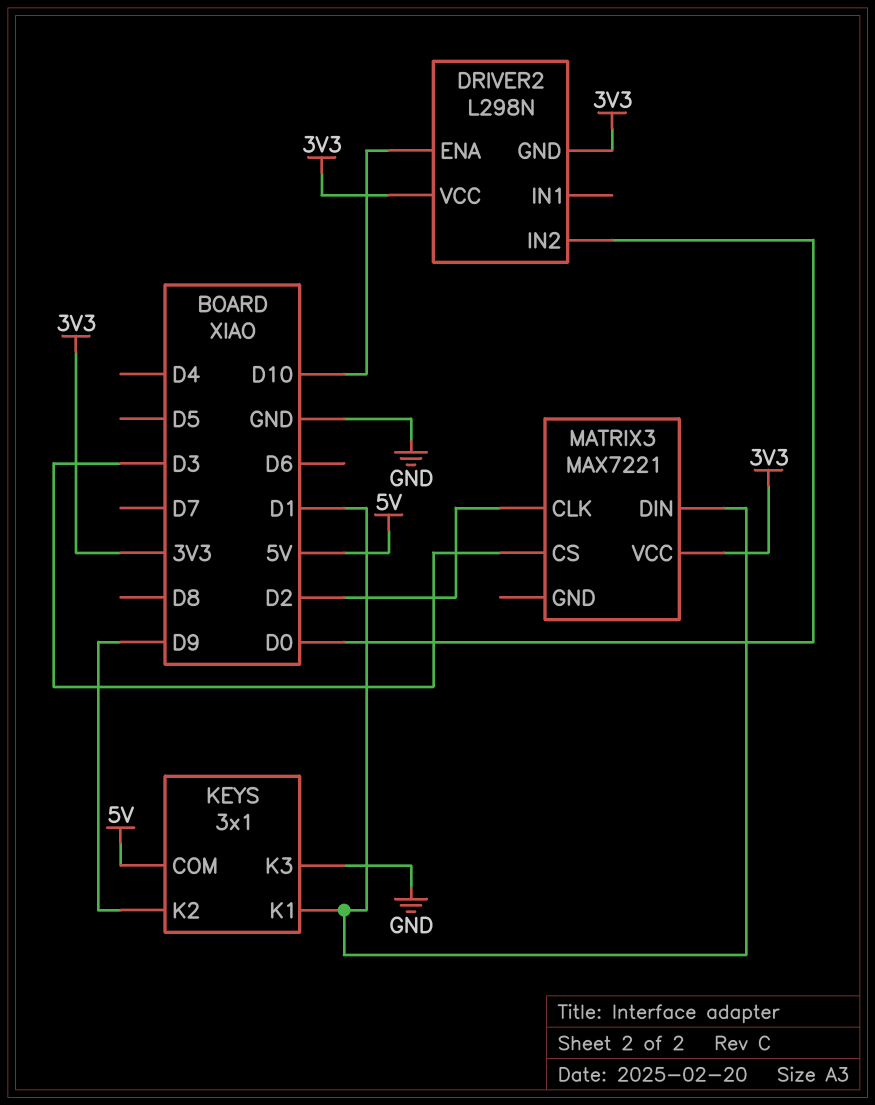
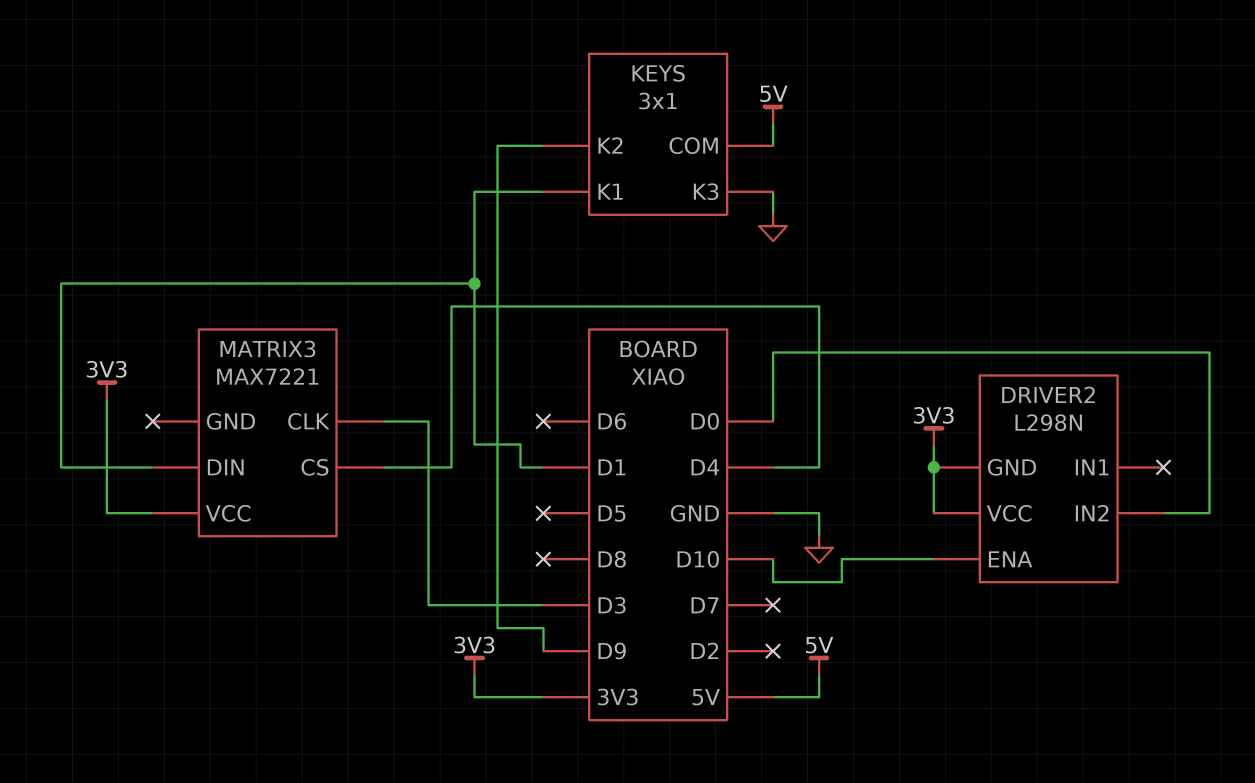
MATRIX3 pin CLK: D2 -> D3
MATRIX3 pin CS: D3 -> D4

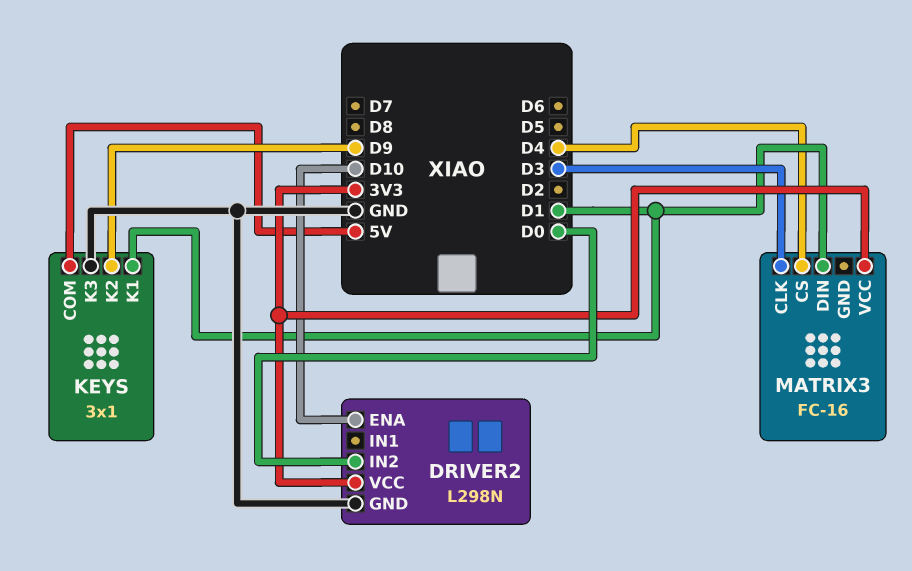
DRIVER2 pin GND: 3V3 -> GND
MATRIX3: MAX7221 -> FC-16

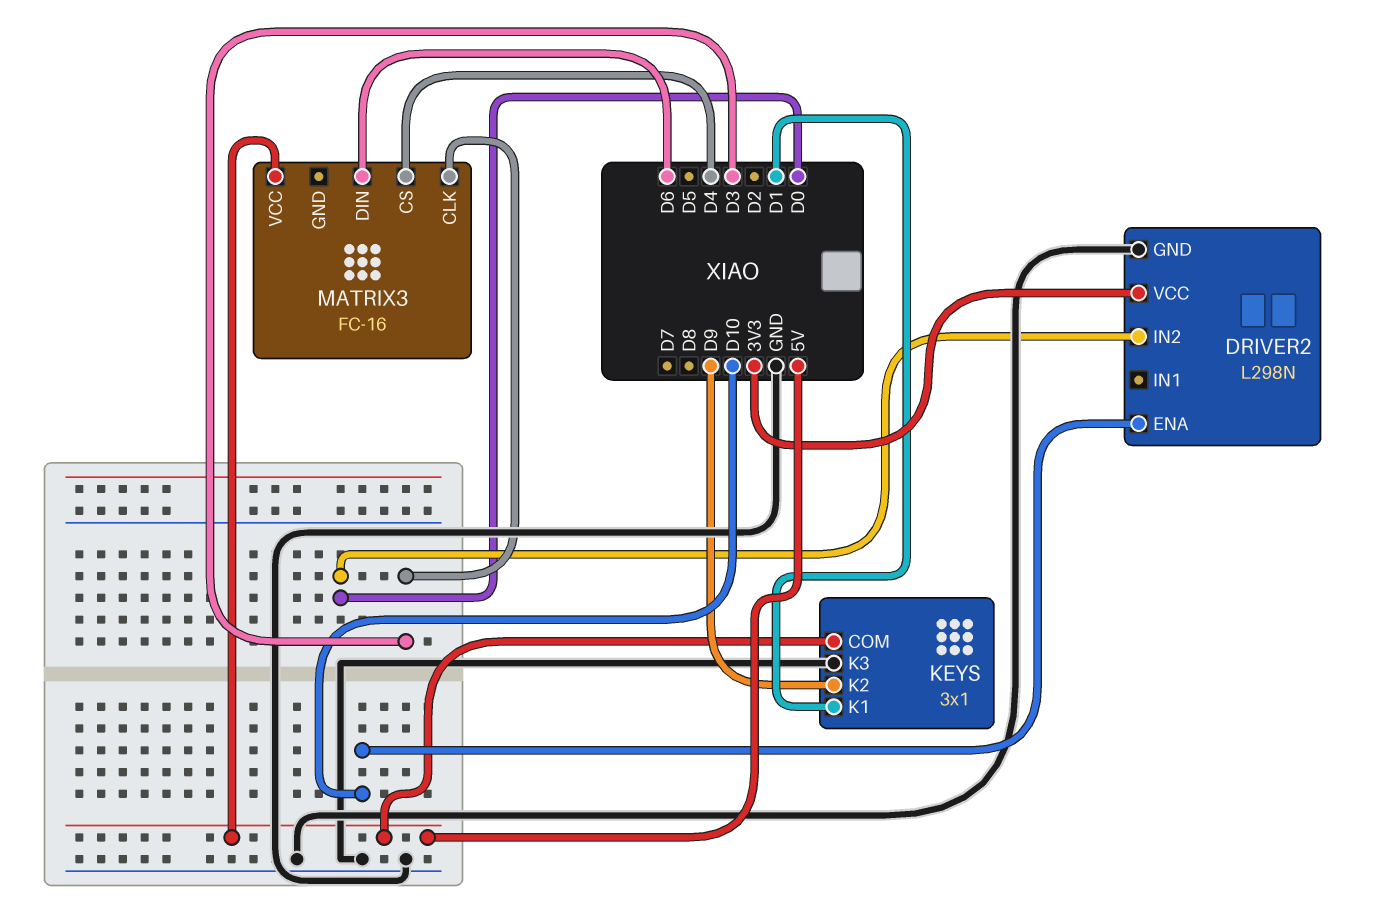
MATRIX3 pin DIN: D1 -> D6
MATRIX3 pin VCC: 3V3 -> 5V

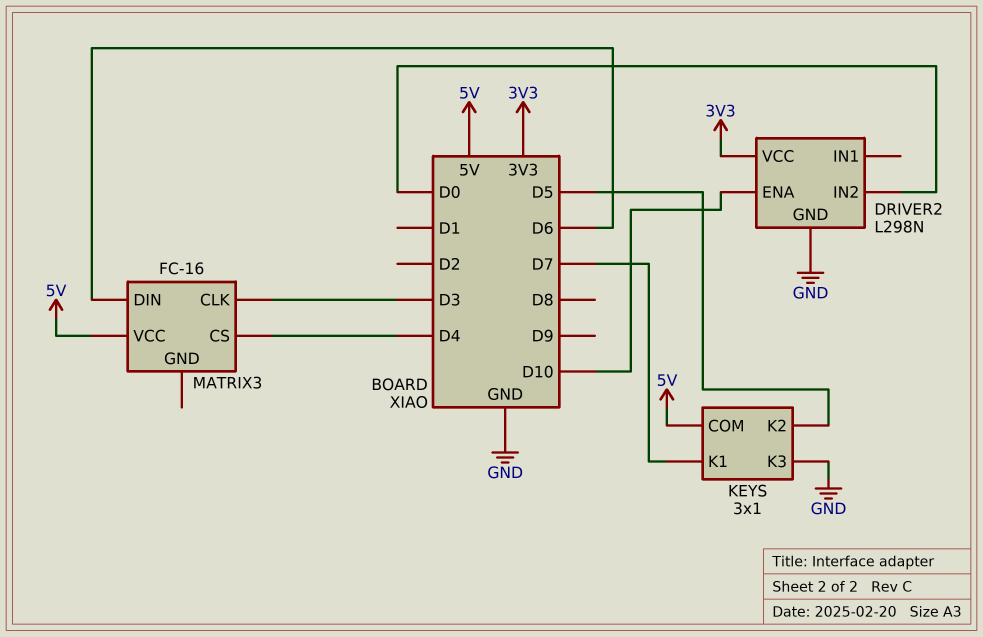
KEYS pin K1: D1 -> D7
KEYS pin K2: D9 -> D5

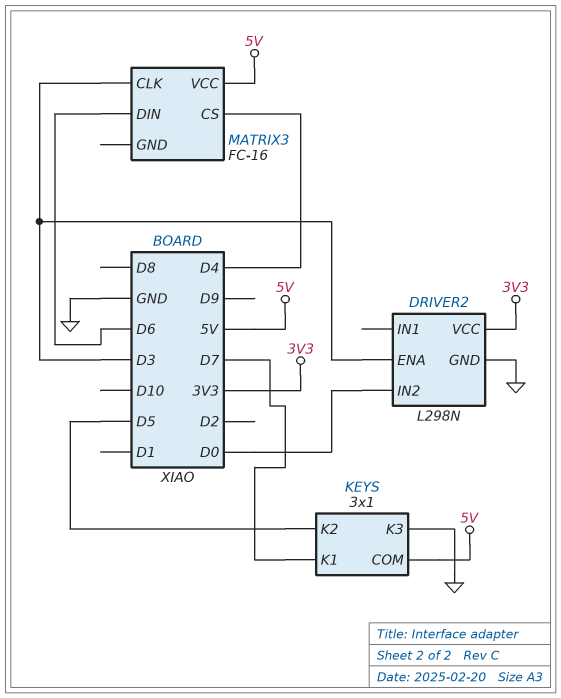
DRIVER2 pin ENA: D10 -> D3

